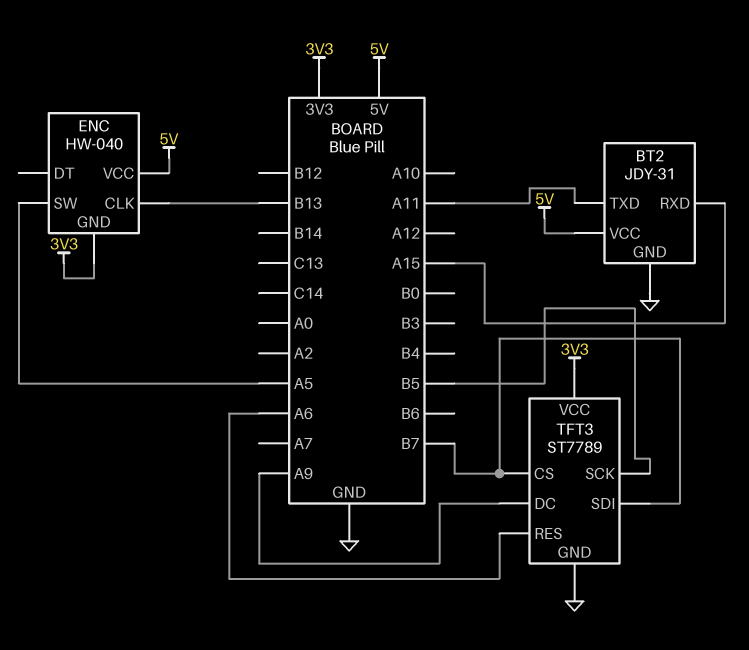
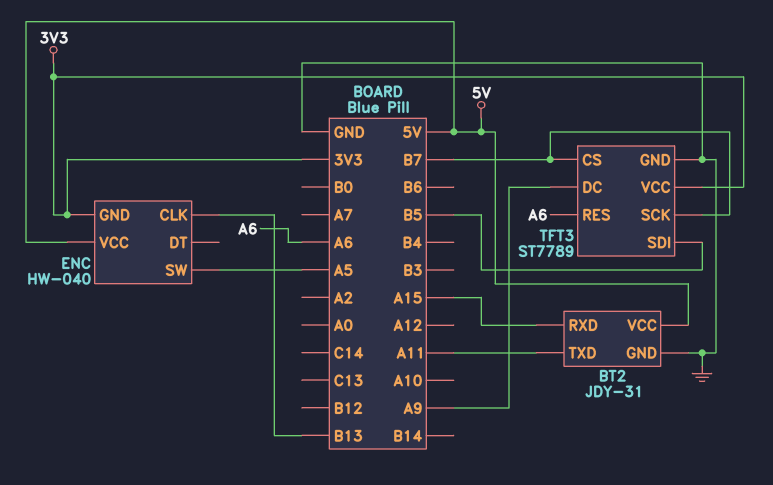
TFT3 pin SCK: B5 -> B7
TFT3 pin SDI: B7 -> B5

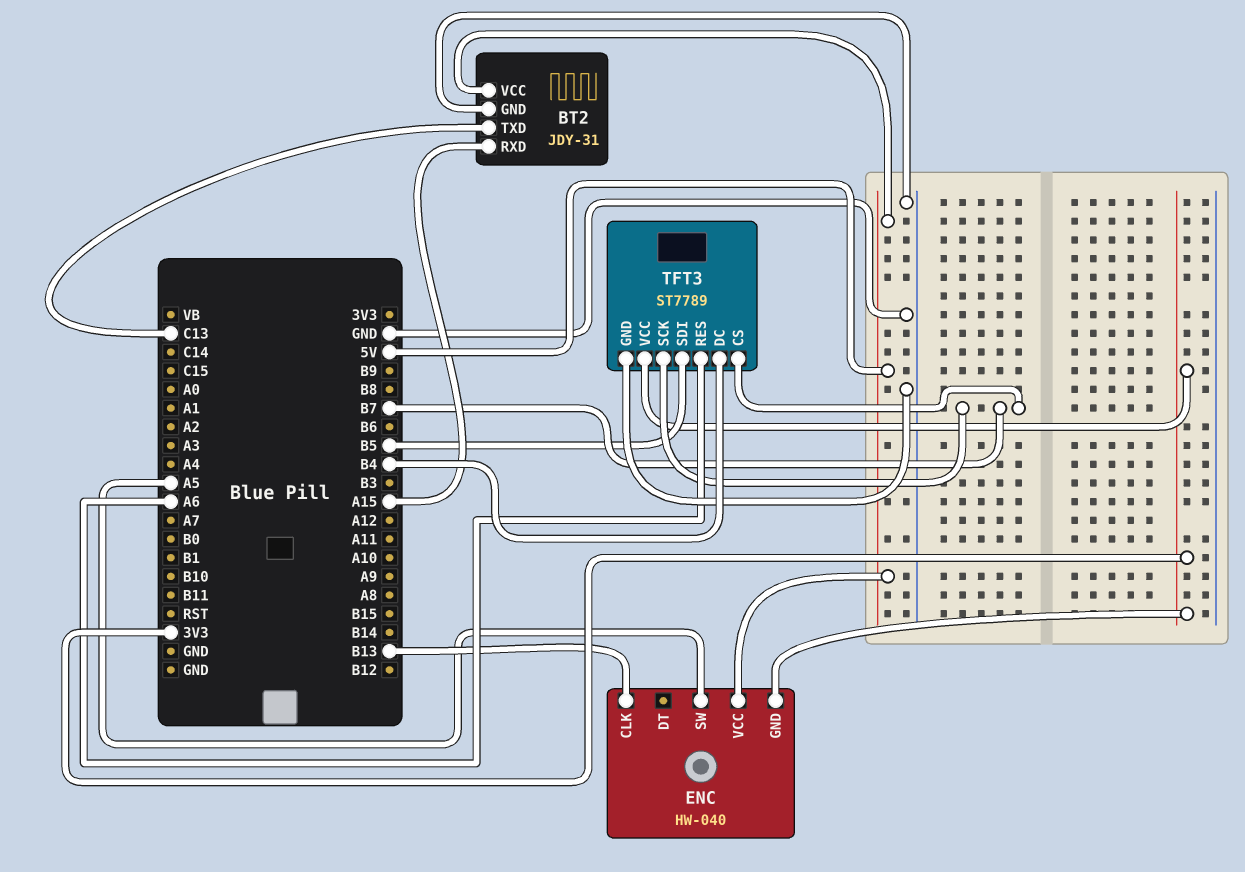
BT2 pin TXD: A11 -> C13
TFT3 pin DC: A9 -> B4

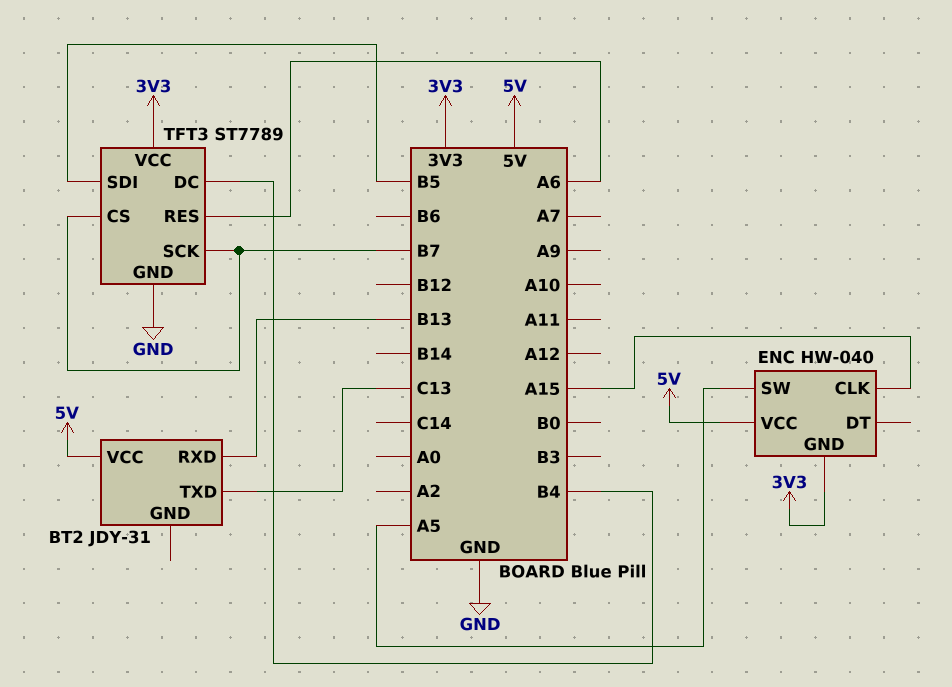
BT2 pin GND: GND -> none
BT2 pin RXD: A15 -> B13
ENC pin CLK: B13 -> A15

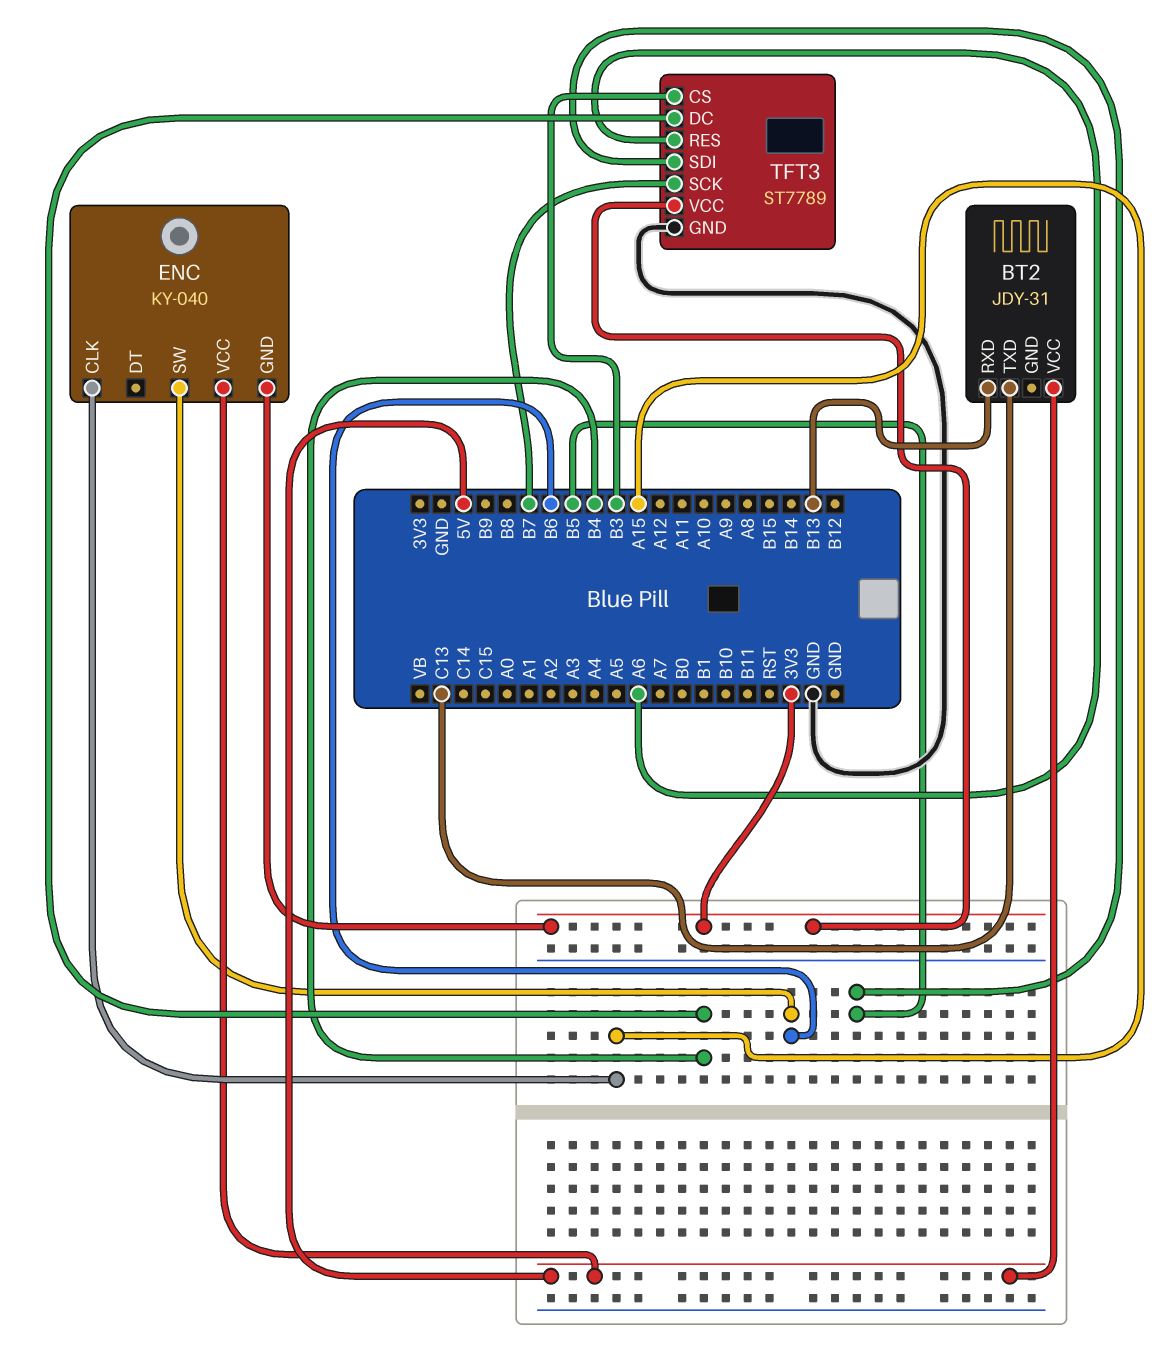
ENC: HW-040 -> KY-040
ENC pin SW: A5 -> B6
TFT3 pin CS: B7 -> B3

